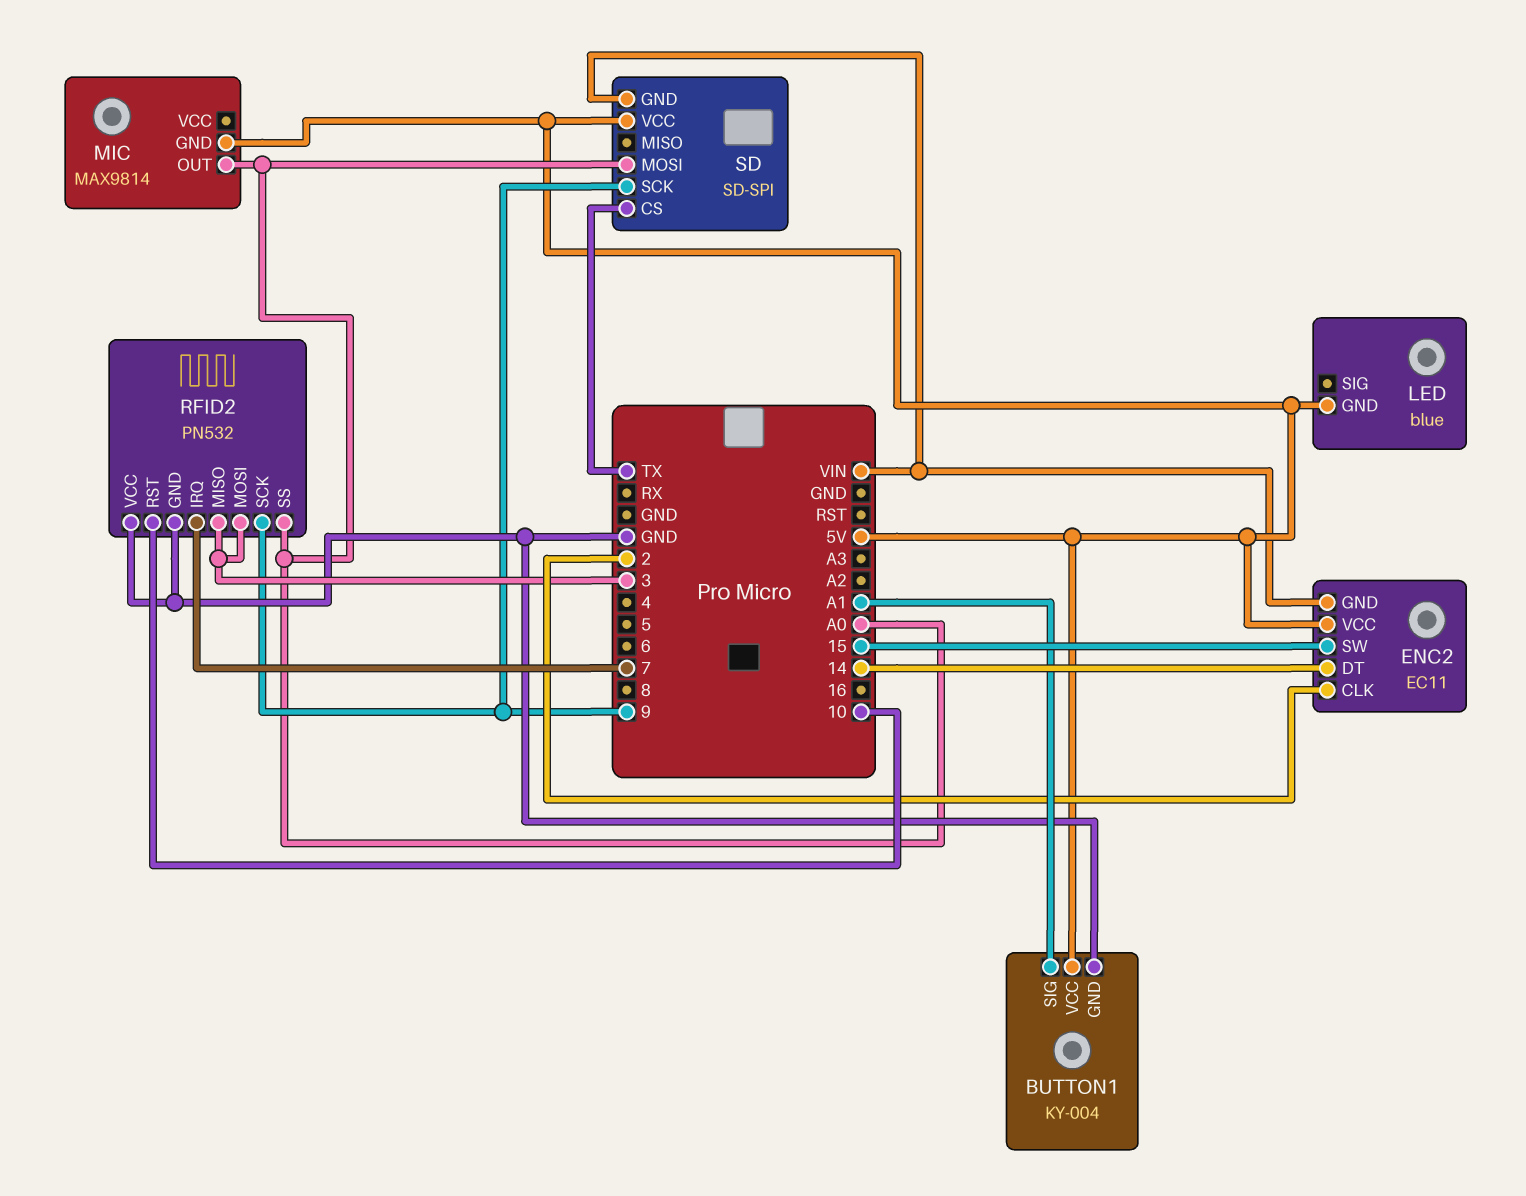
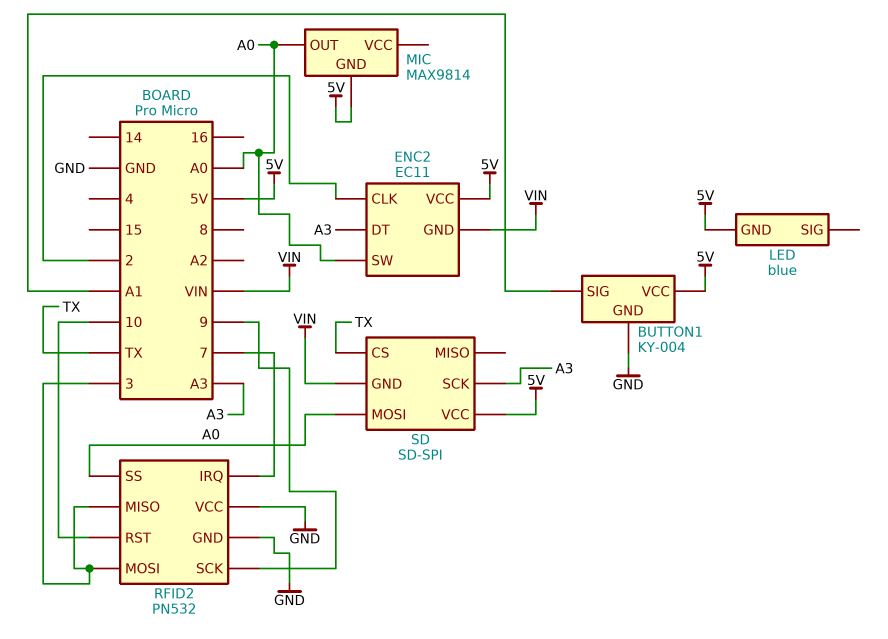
ENC2 pin DT: 14 -> A3
ENC2 pin SW: 15 -> A0
SD pin SCK: 9 -> A3

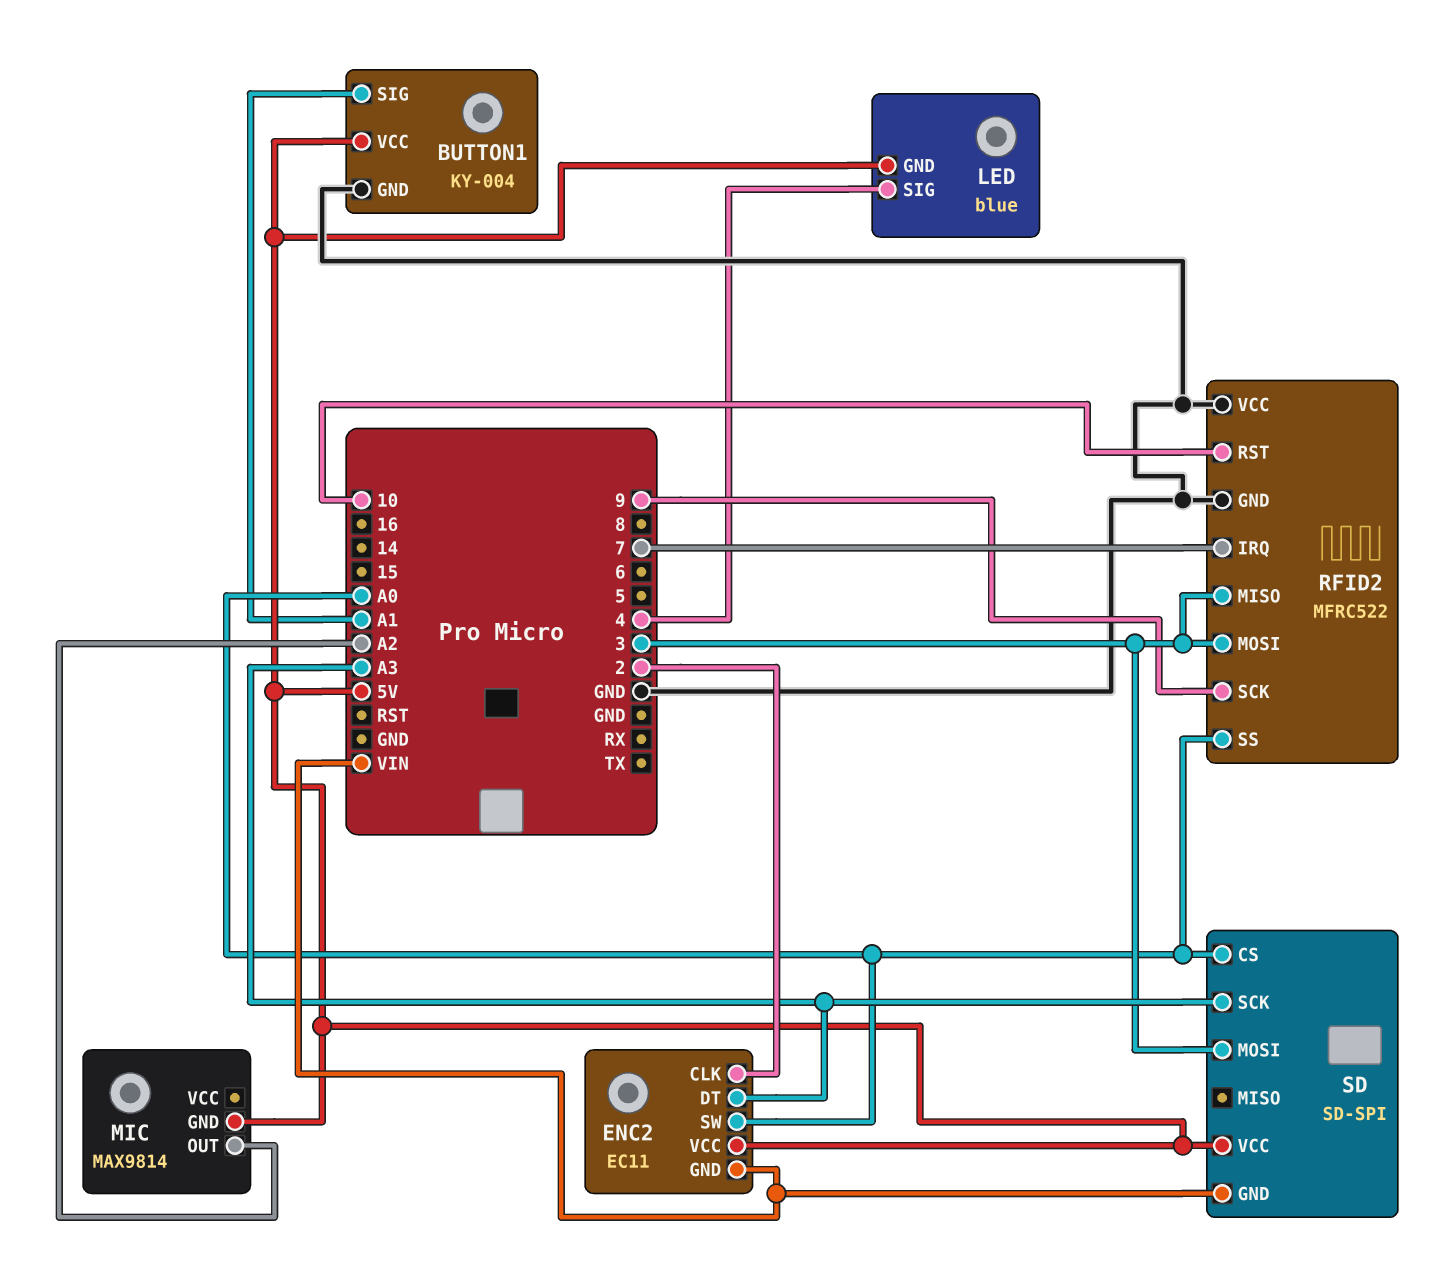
LED pin SIG: none -> 4
MIC pin OUT: A0 -> A2
RFID2: PN532 -> MFRC522
SD pin CS: TX -> A0
SD pin MOSI: A0 -> 3

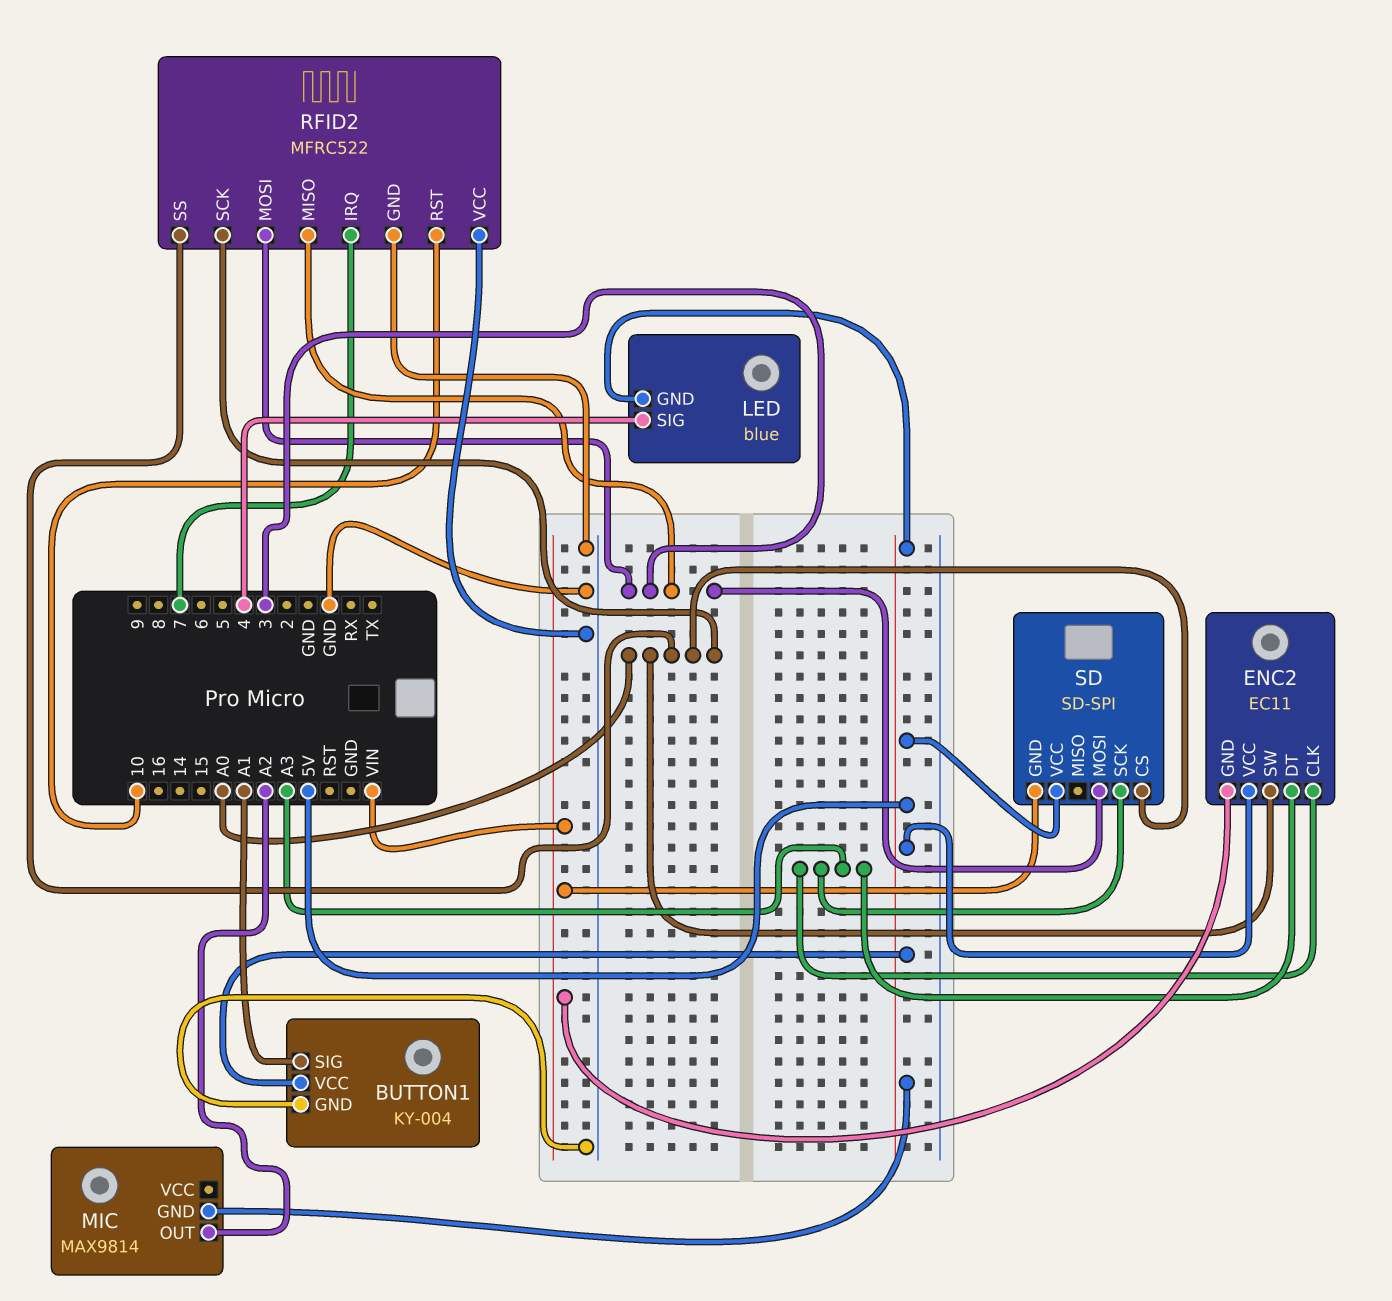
ENC2 pin CLK: 2 -> A3
RFID2 pin SCK: 9 -> A0

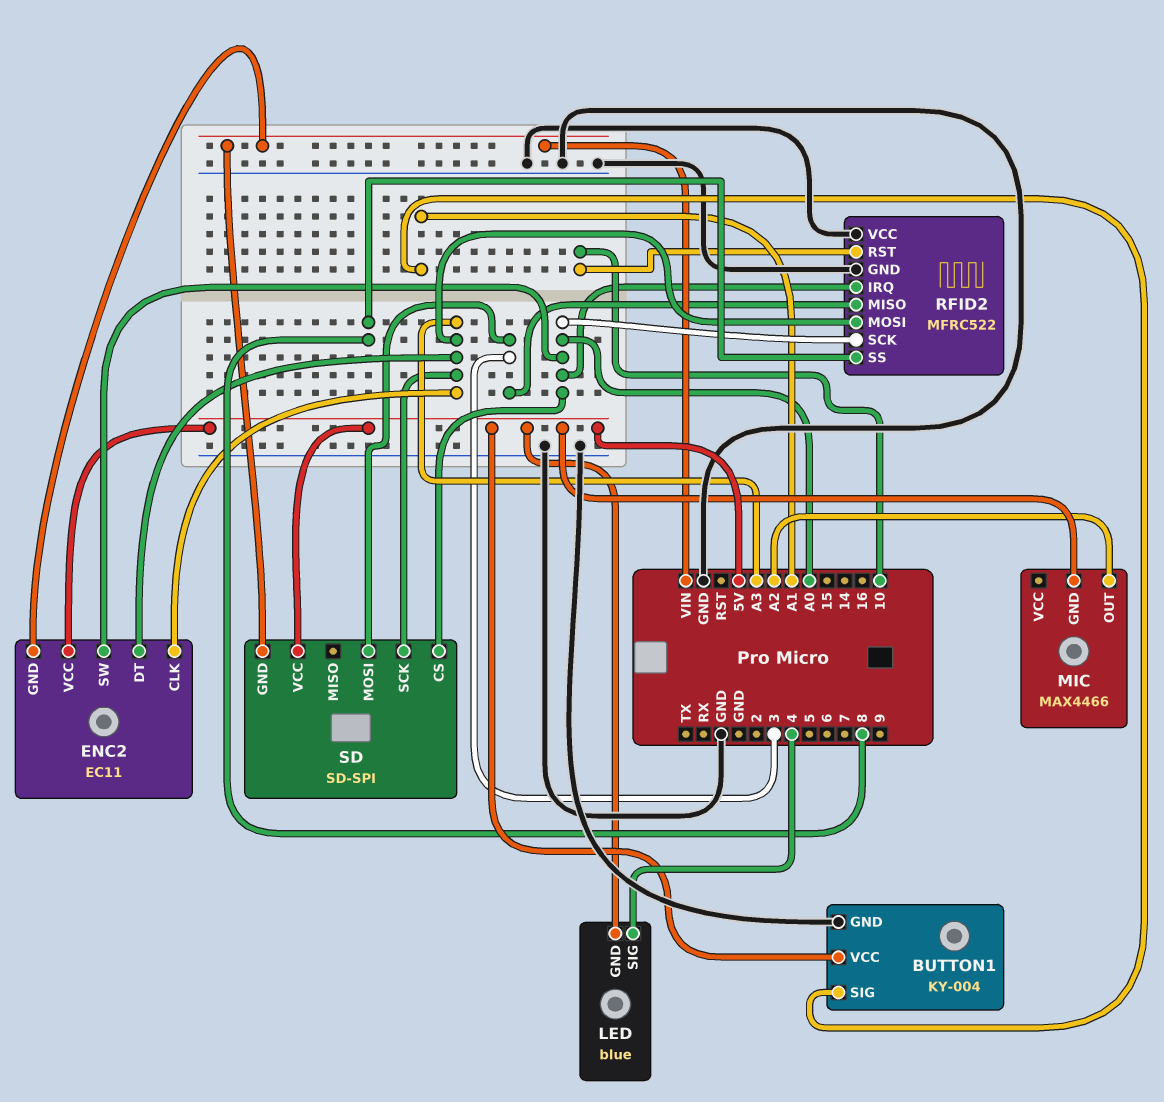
MIC: MAX9814 -> MAX4466
RFID2 pin IRQ: 7 -> A0
RFID2 pin MOSI: 3 -> A3
RFID2 pin SS: A0 -> 8

